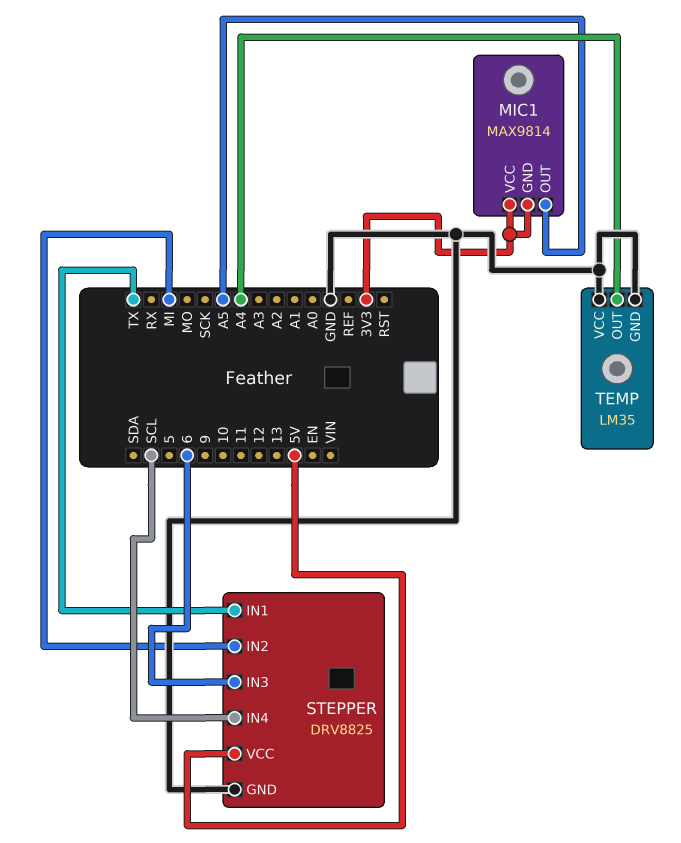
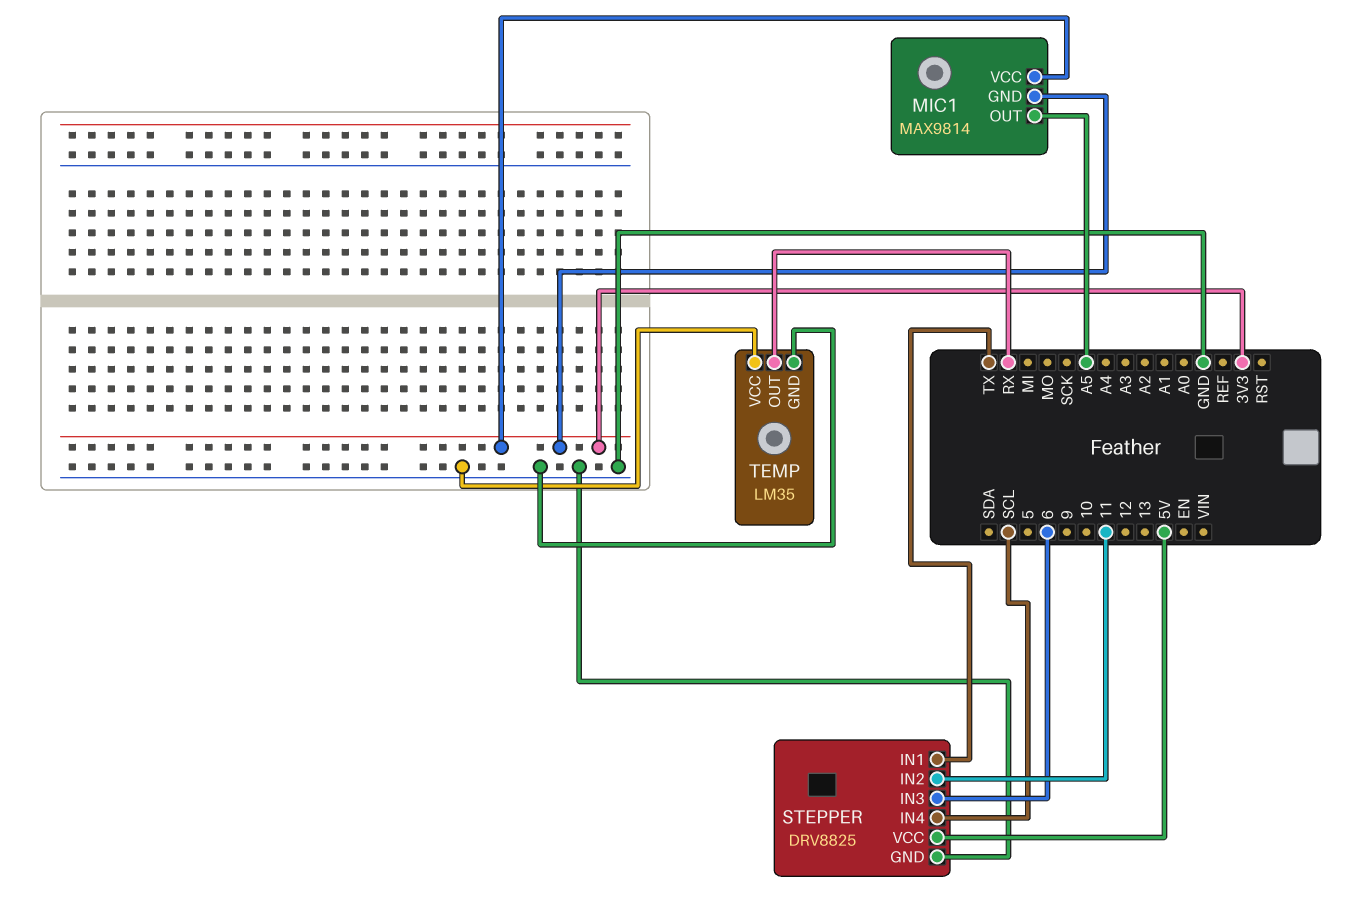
STEPPER pin IN2: MI -> 11
TEMP pin OUT: A4 -> RX

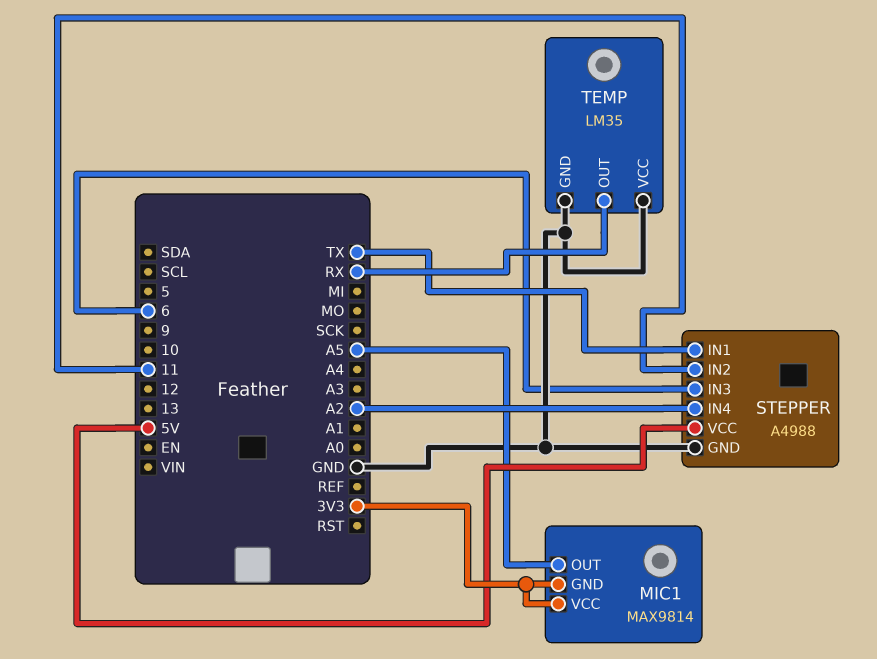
STEPPER: DRV8825 -> A4988
STEPPER pin IN4: SCL -> A2

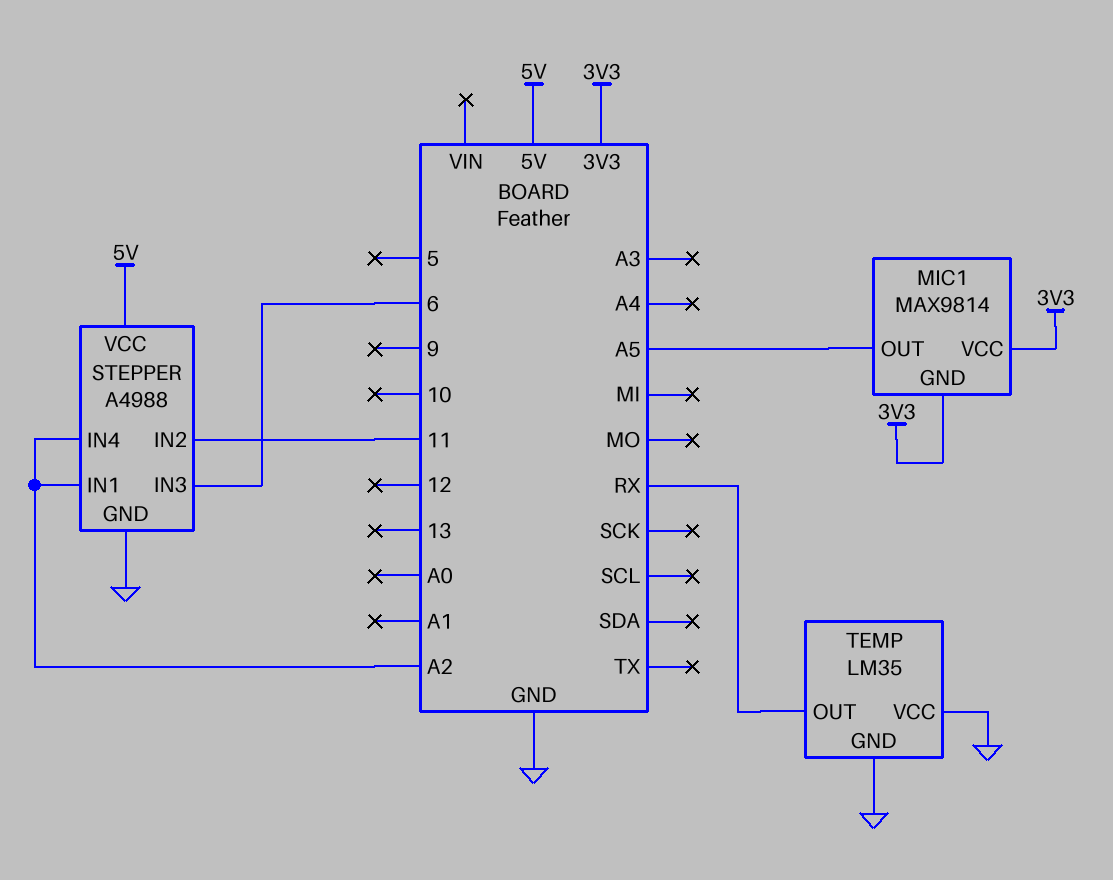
STEPPER pin IN1: TX -> A2

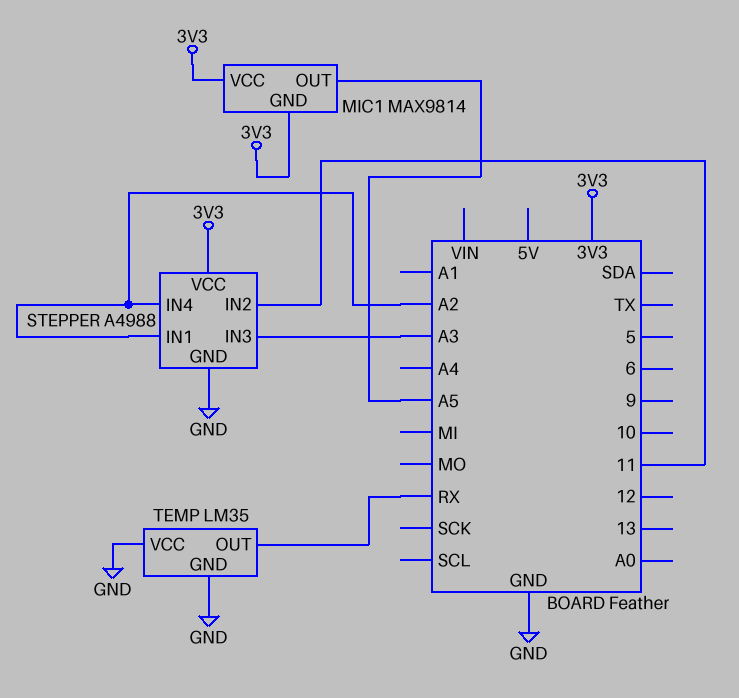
STEPPER pin IN3: 6 -> A3
STEPPER pin VCC: 5V -> 3V3

